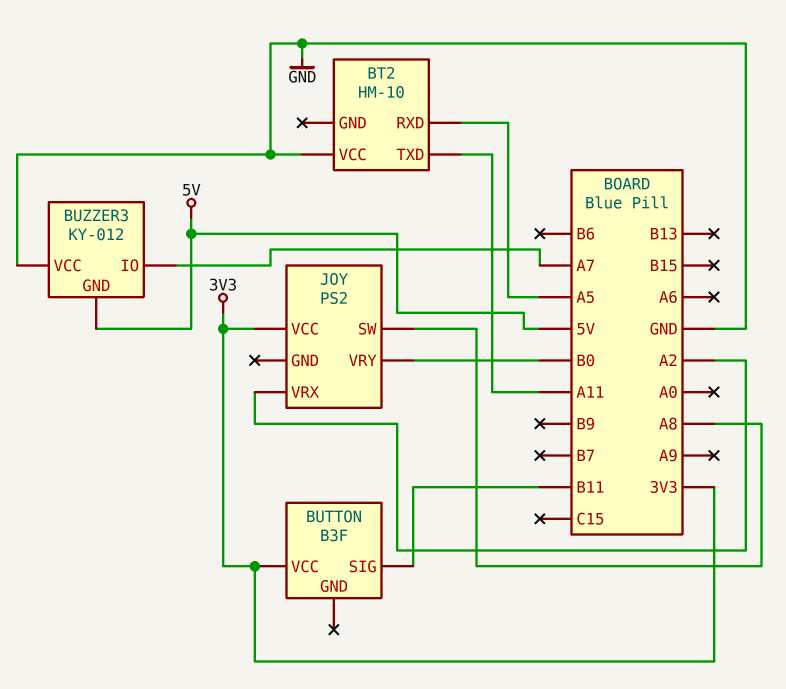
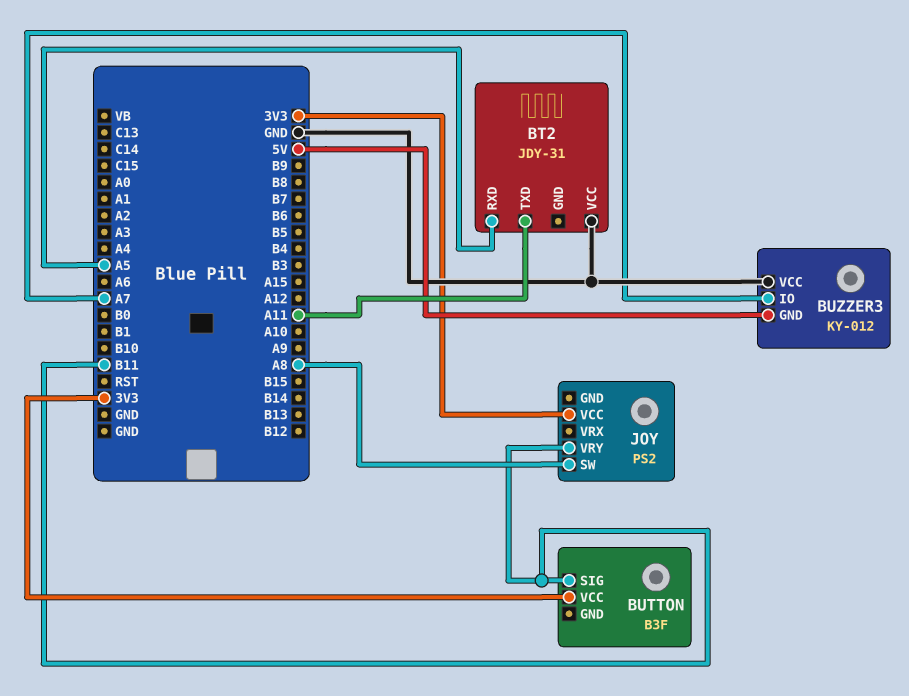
BT2: HM-10 -> JDY-31
JOY pin VRX: A2 -> none
JOY pin VRY: B0 -> B11

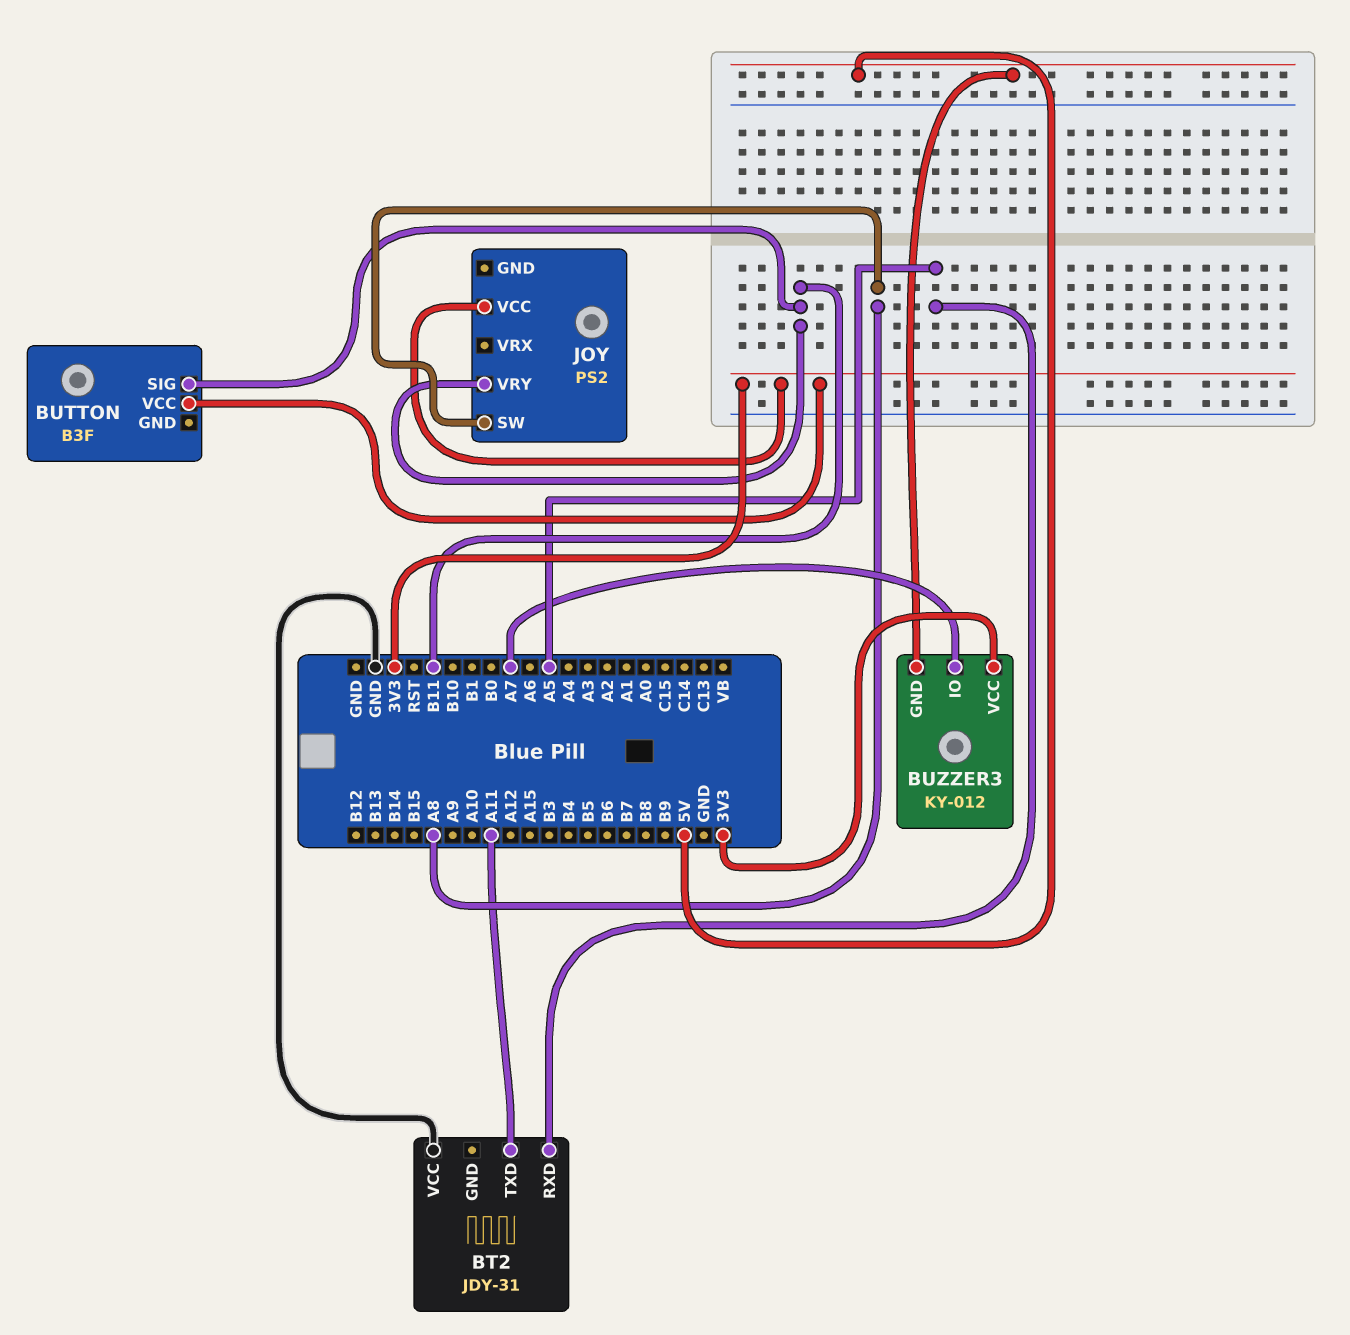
BUZZER3 pin VCC: GND -> 3V3

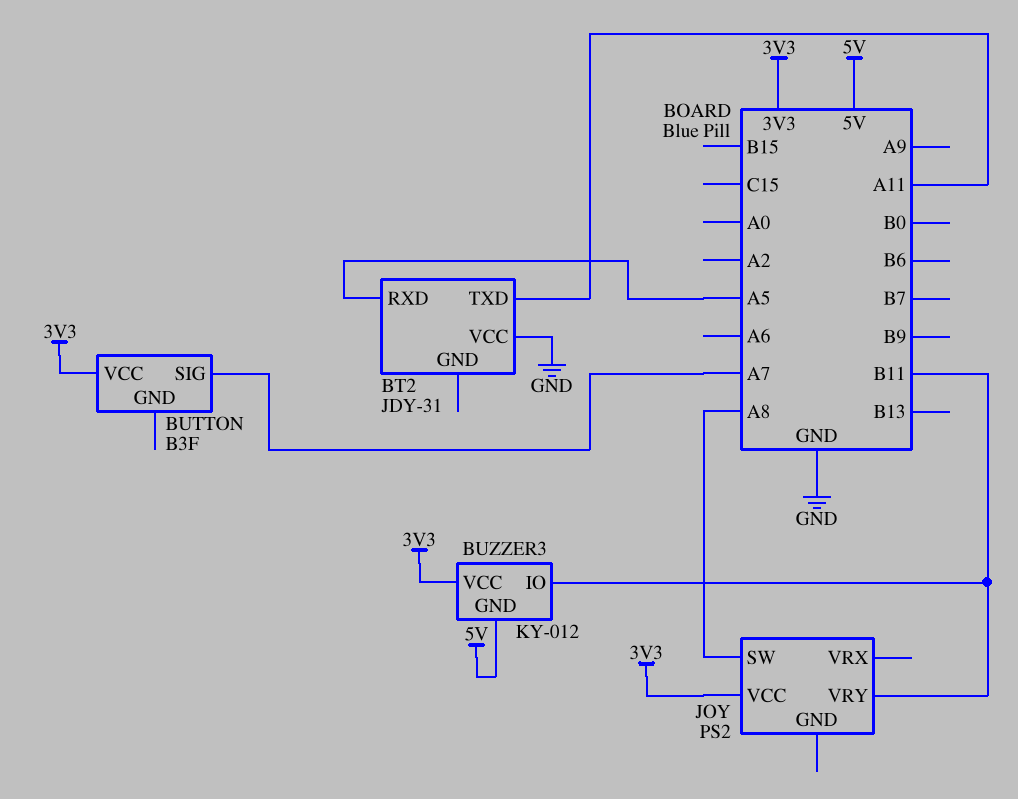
BUTTON pin SIG: B11 -> A7
BUZZER3 pin IO: A7 -> B11

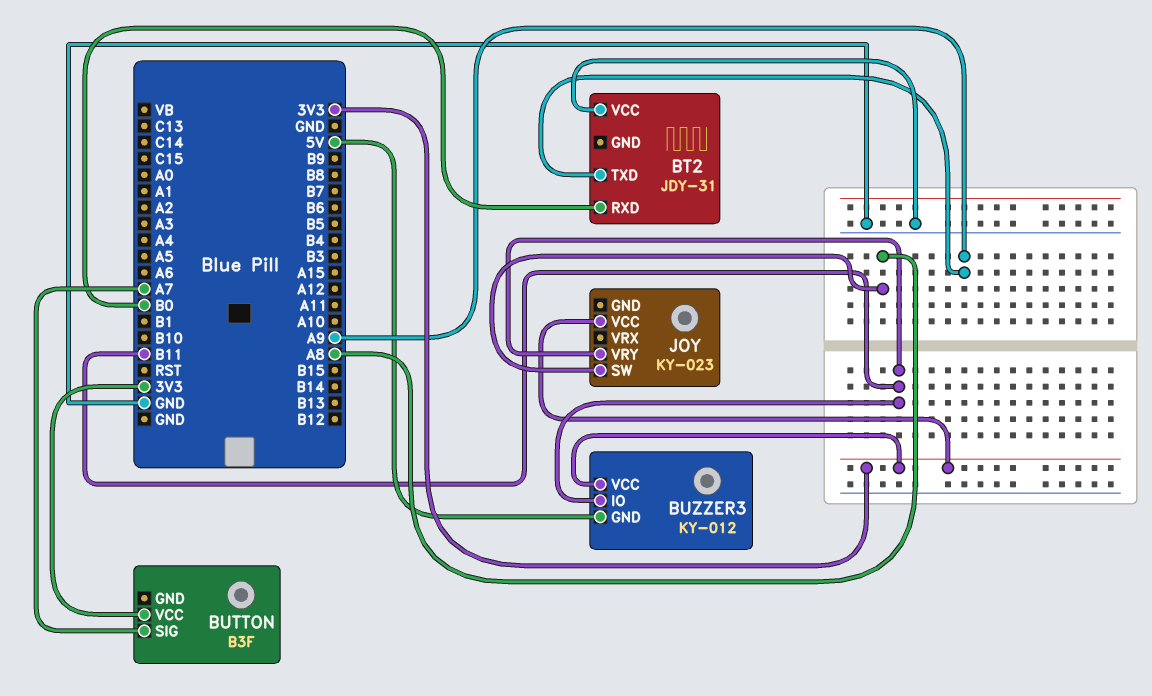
BT2 pin RXD: A5 -> B0
BT2 pin TXD: A11 -> A9
JOY: PS2 -> KY-023

